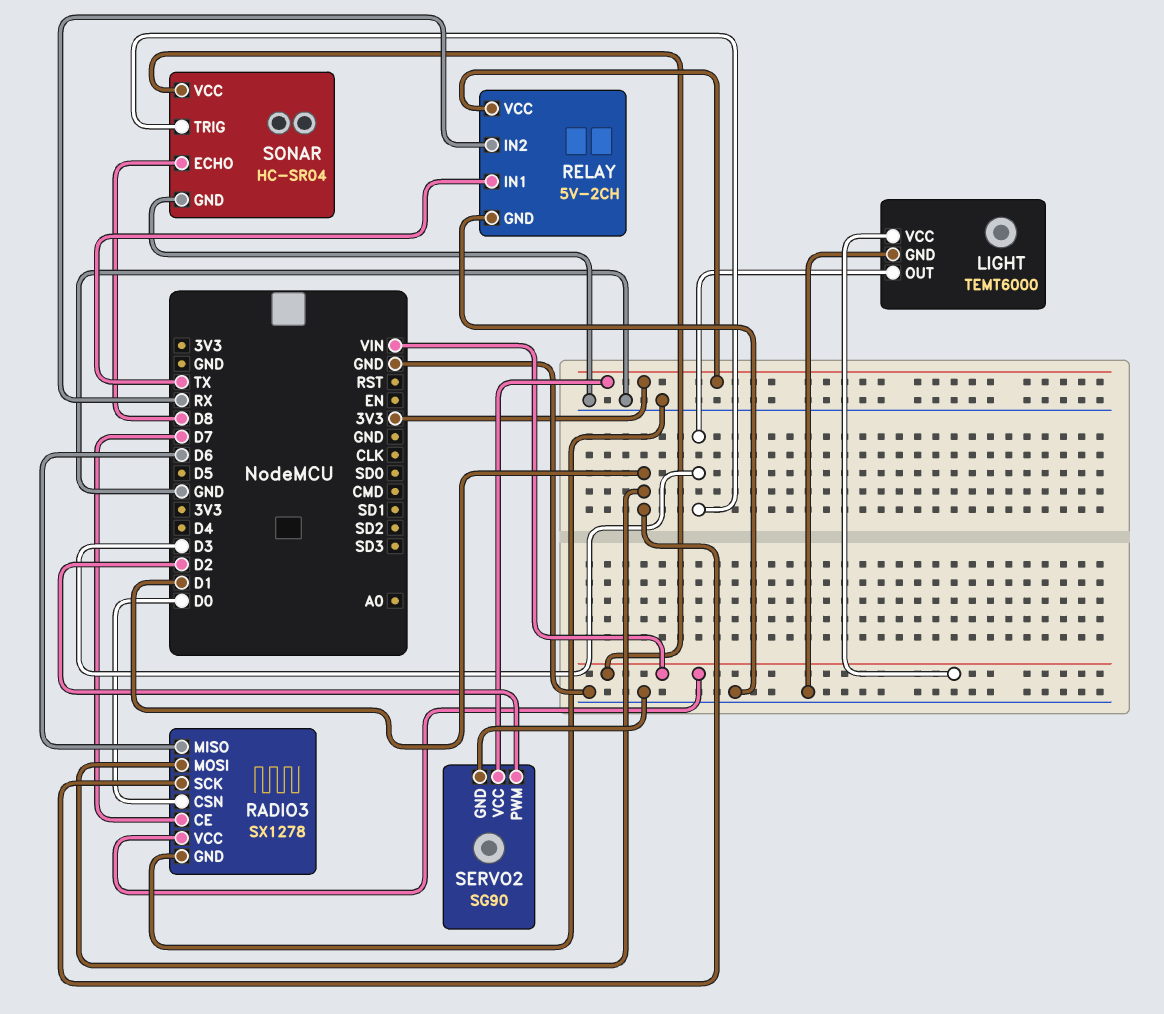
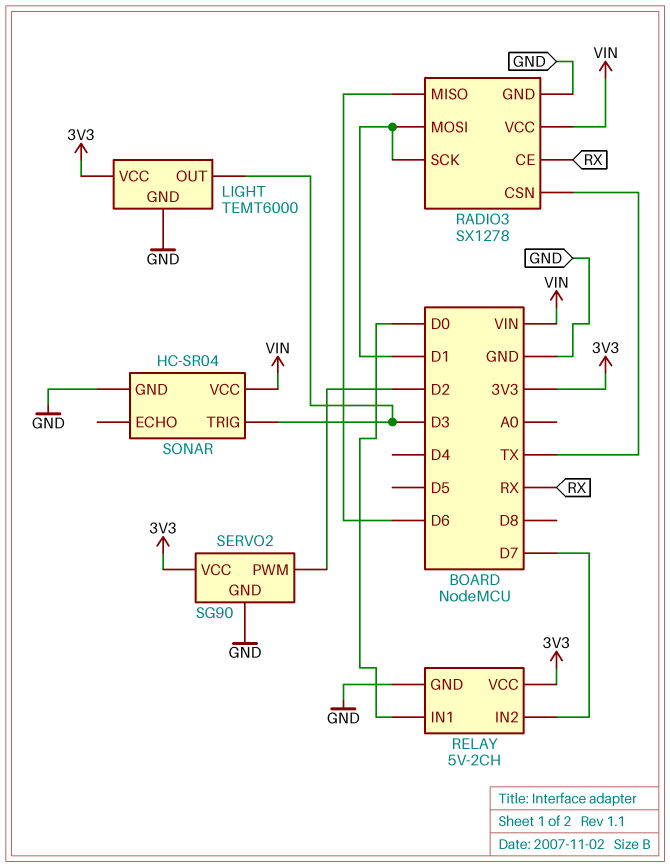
LIGHT pin VCC: VIN -> 3V3
RADIO3 pin CE: D7 -> RX
RADIO3 pin CSN: D0 -> TX
RELAY pin IN1: TX -> D0
RELAY pin IN2: RX -> D7
SONAR pin ECHO: D8 -> none

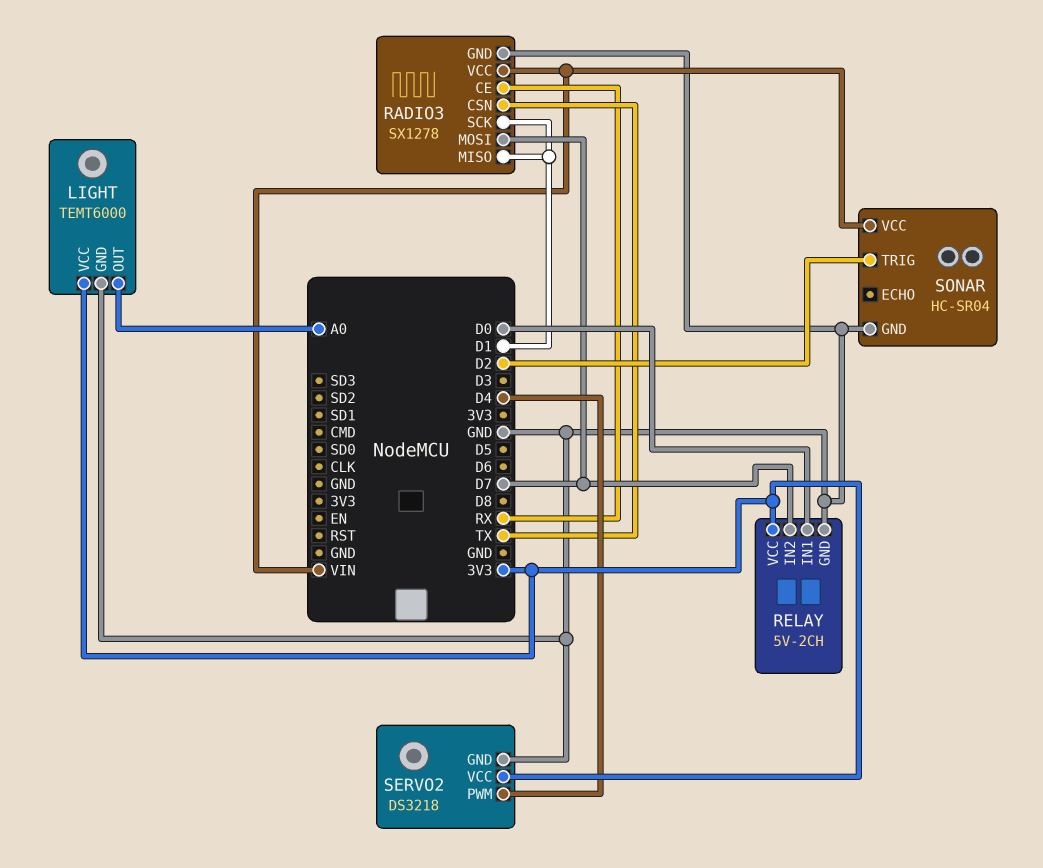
LIGHT pin OUT: D3 -> A0
RADIO3 pin MISO: D6 -> D1
RADIO3 pin MOSI: D1 -> D7
SERVO2: SG90 -> DS3218
SERVO2 pin PWM: D2 -> D4
SONAR pin TRIG: D3 -> D2

